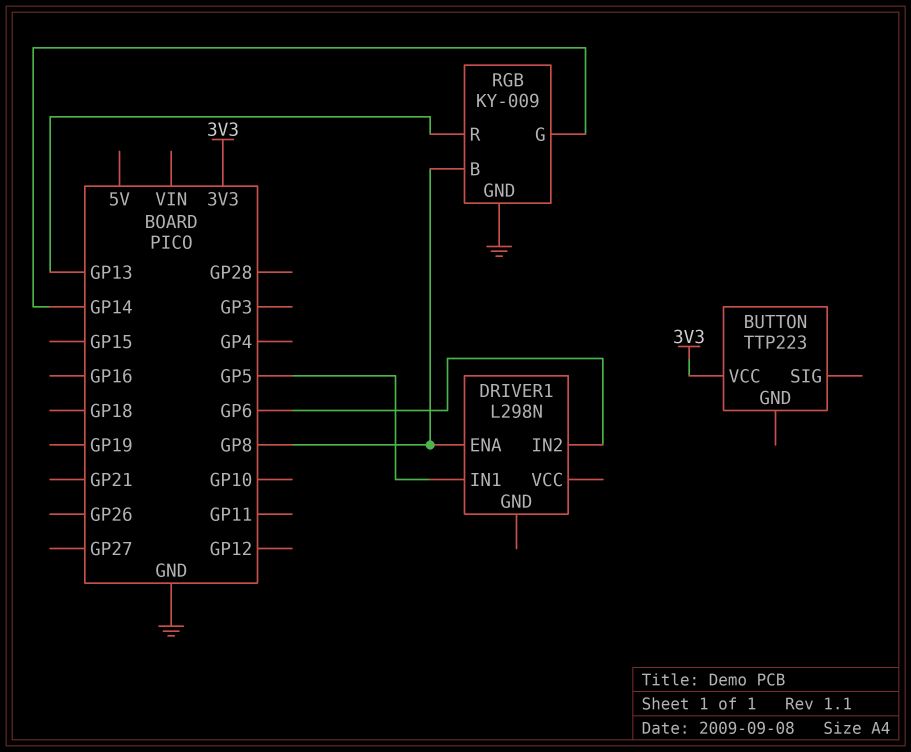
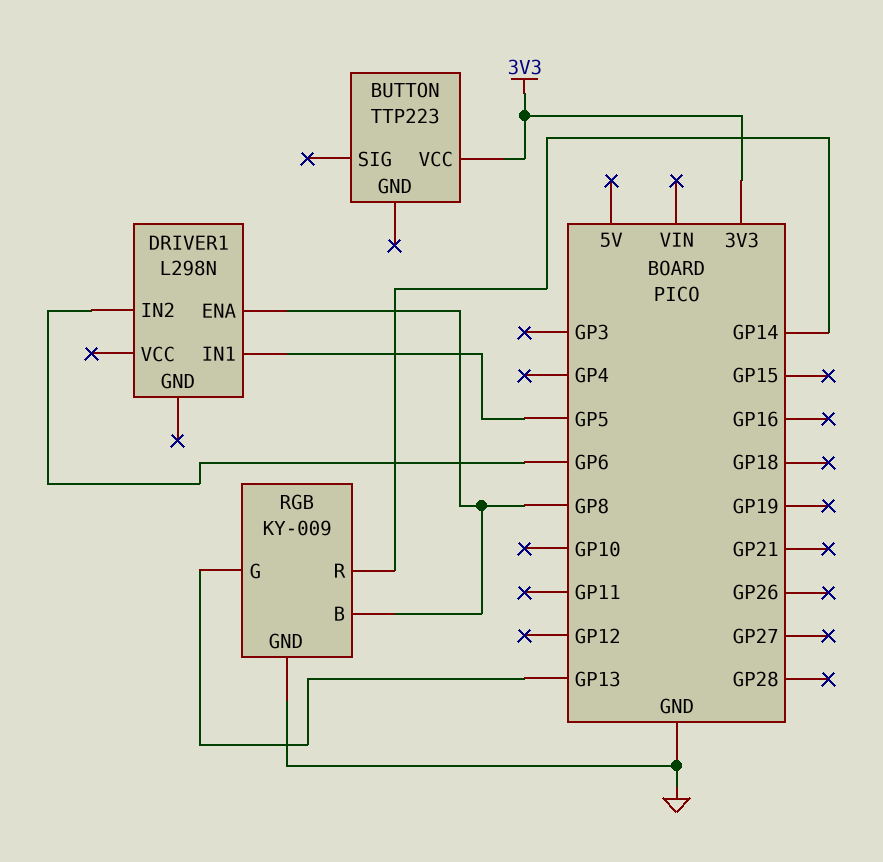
RGB pin G: GP14 -> GP13
RGB pin R: GP13 -> GP14

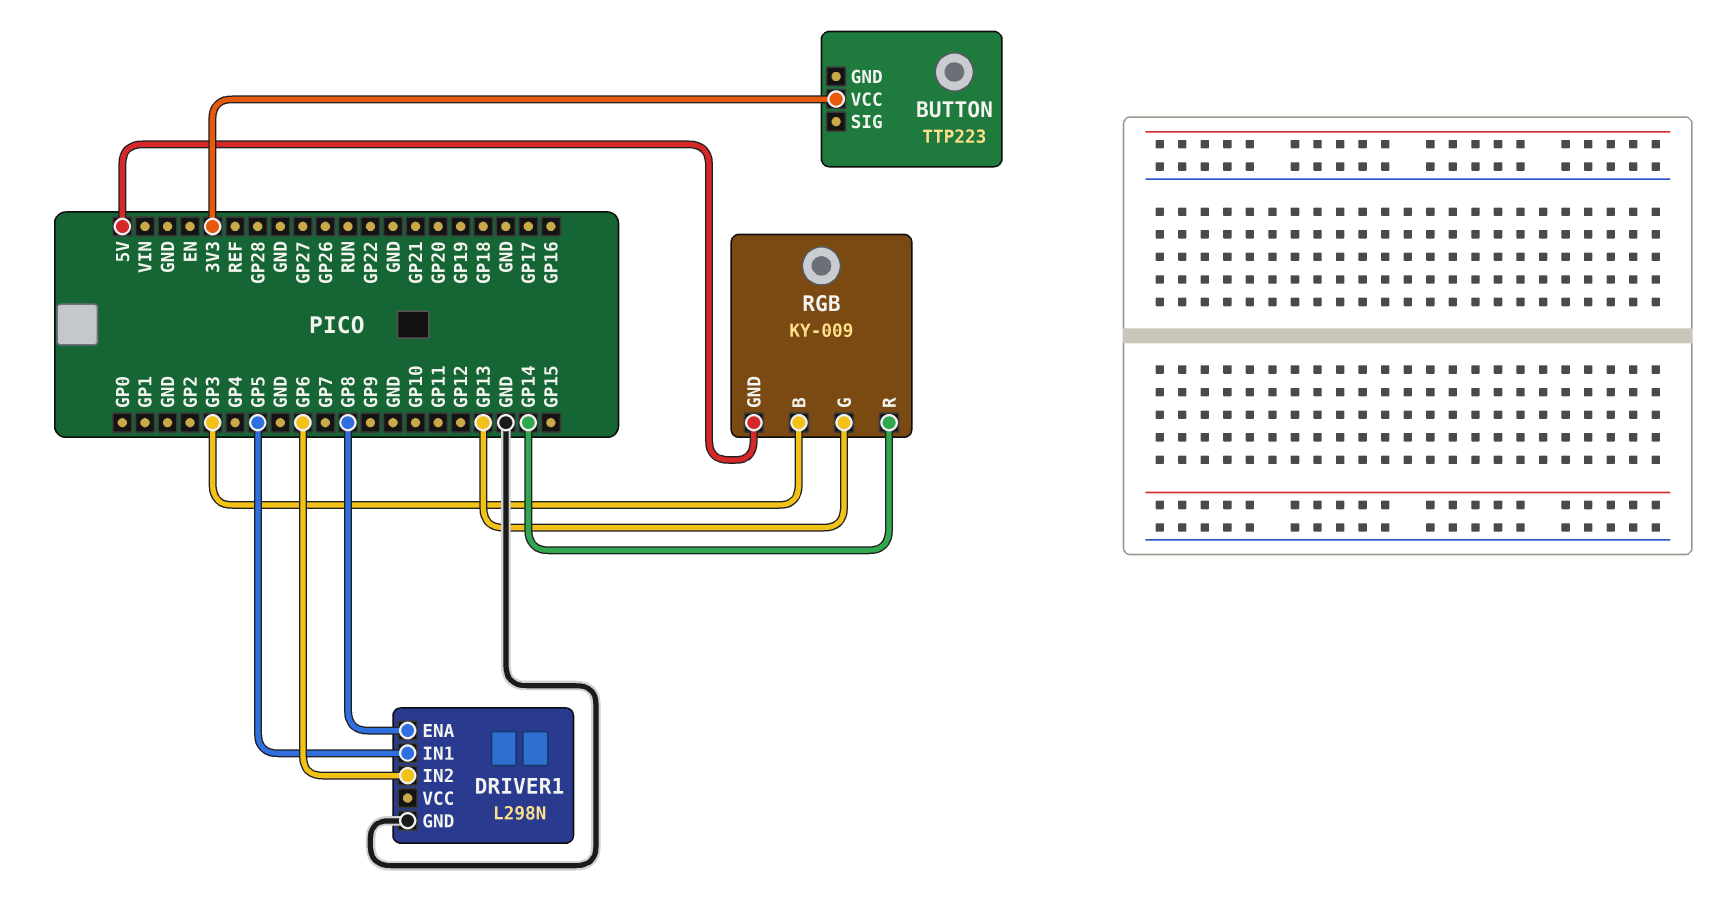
DRIVER1 pin GND: none -> GND
RGB pin B: GP8 -> GP3
RGB pin GND: GND -> 5V

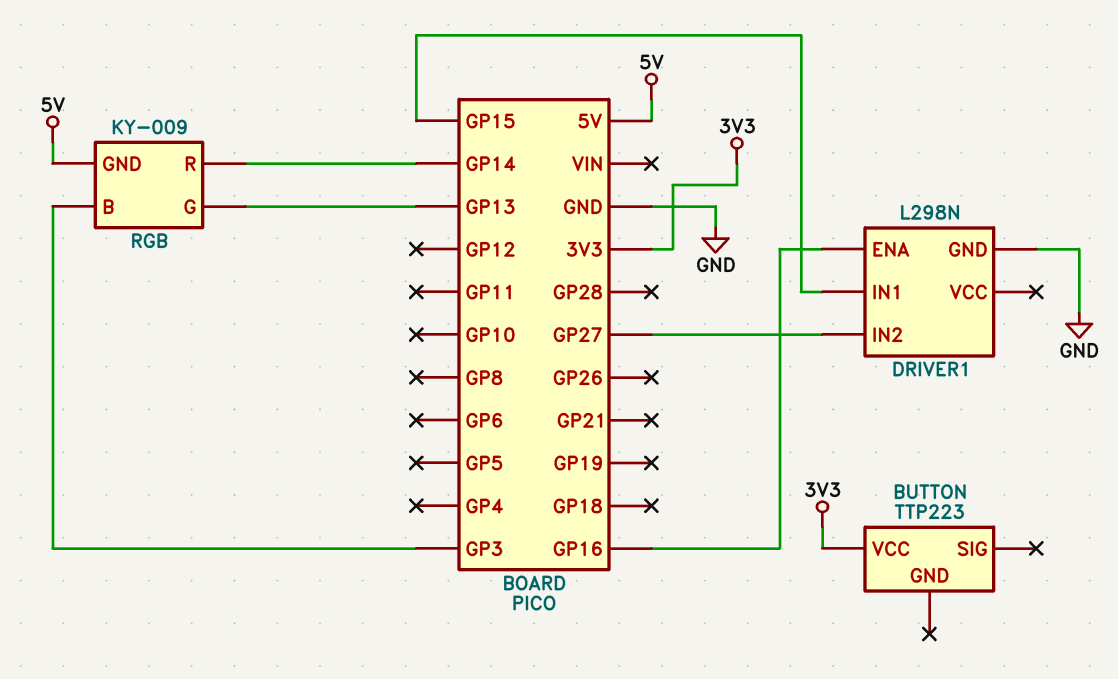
DRIVER1 pin ENA: GP8 -> GP16
DRIVER1 pin IN1: GP5 -> GP15
DRIVER1 pin IN2: GP6 -> GP27

